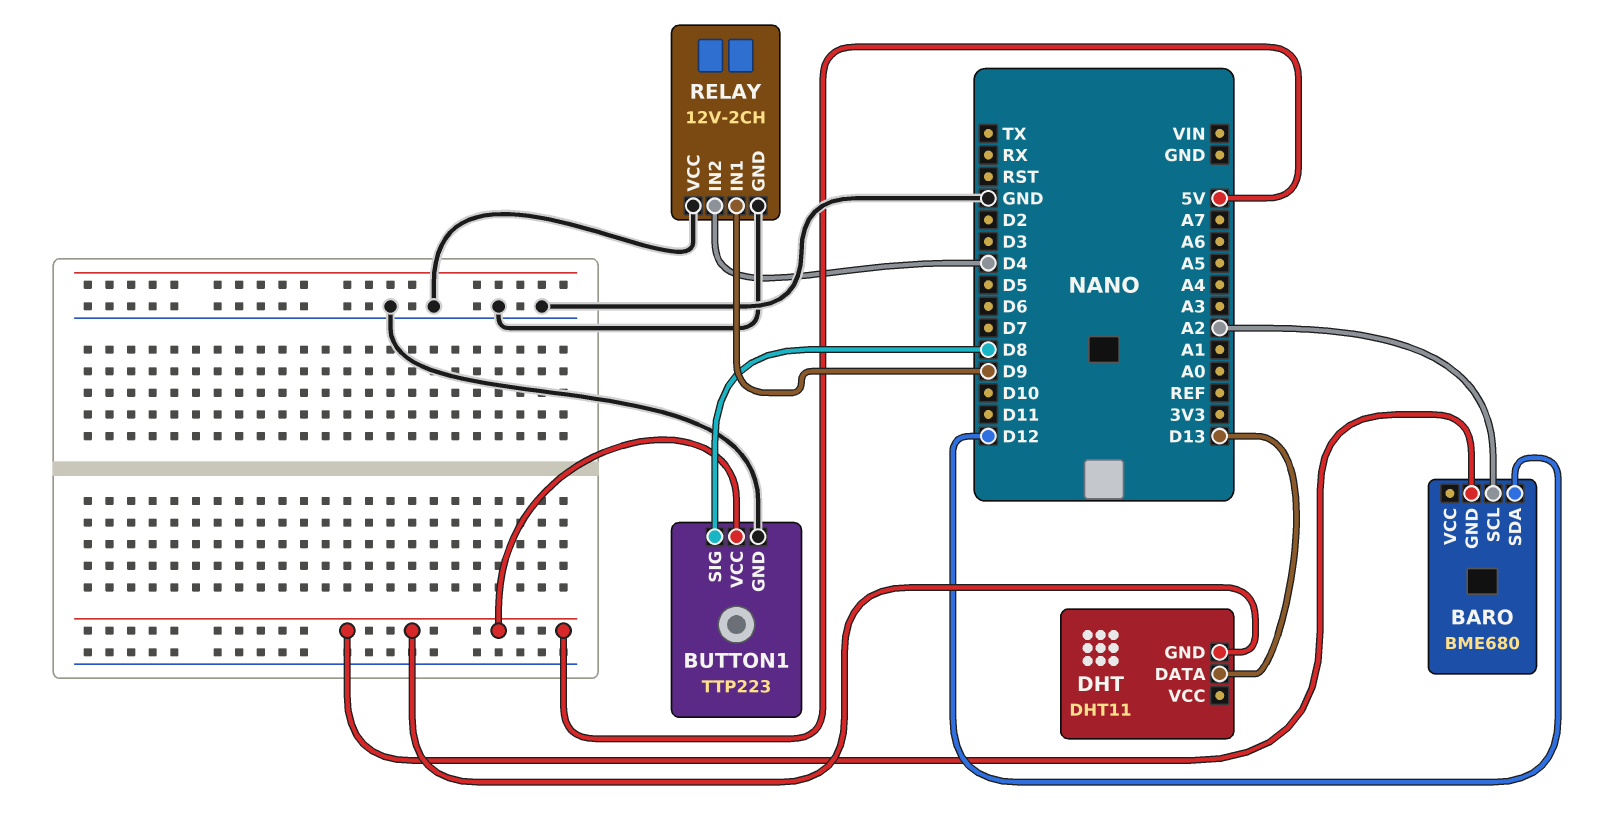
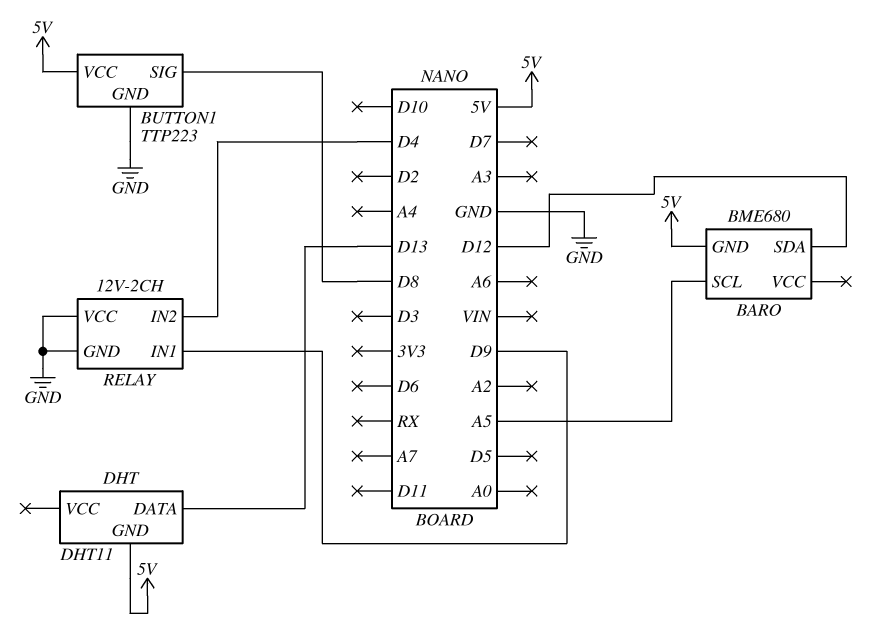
BARO pin SCL: A2 -> A5

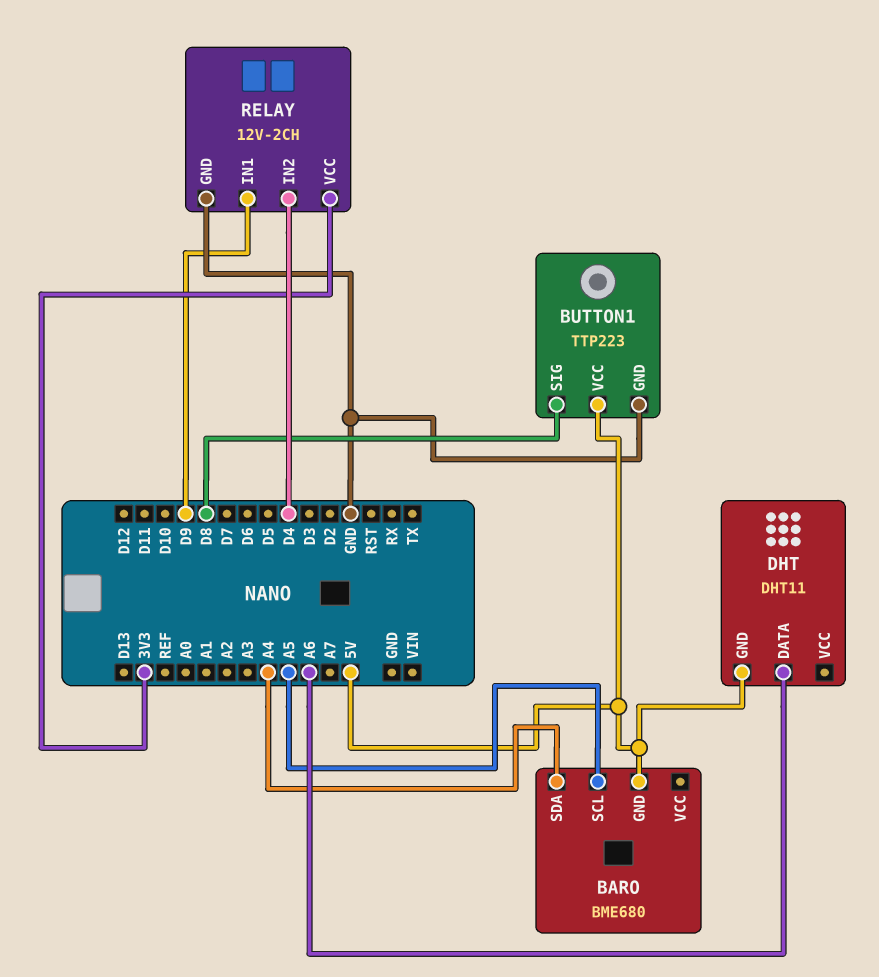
BARO pin SDA: D12 -> A4
DHT pin DATA: D13 -> A6
RELAY pin VCC: GND -> 3V3

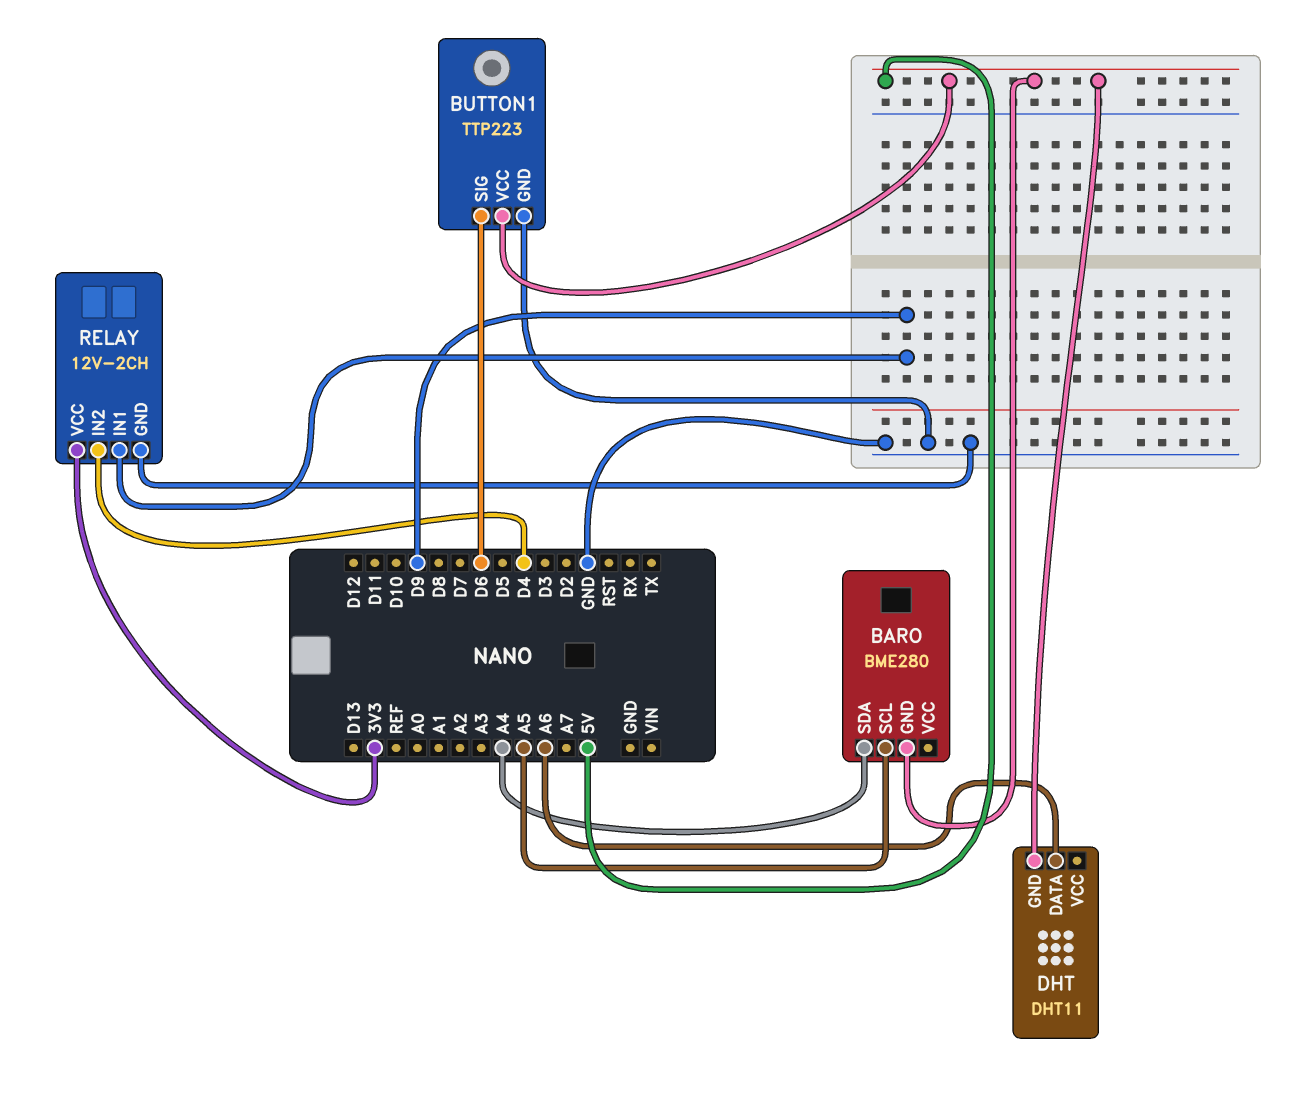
BARO: BME680 -> BME280
BUTTON1 pin SIG: D8 -> D6

